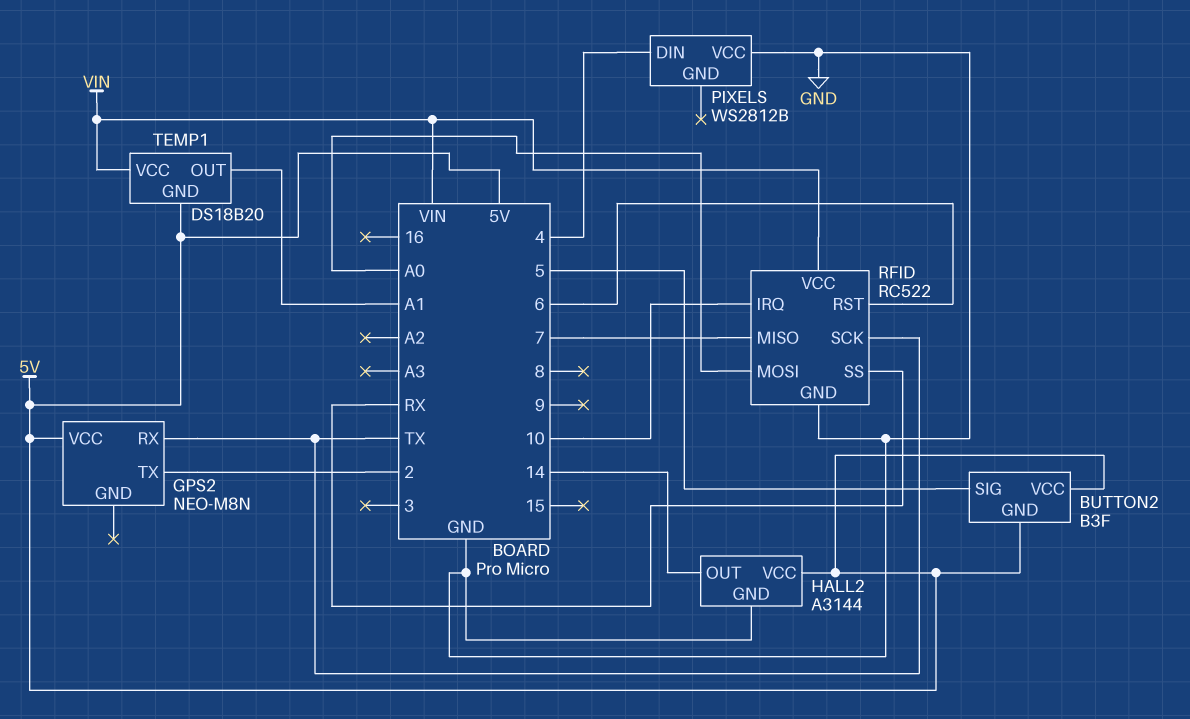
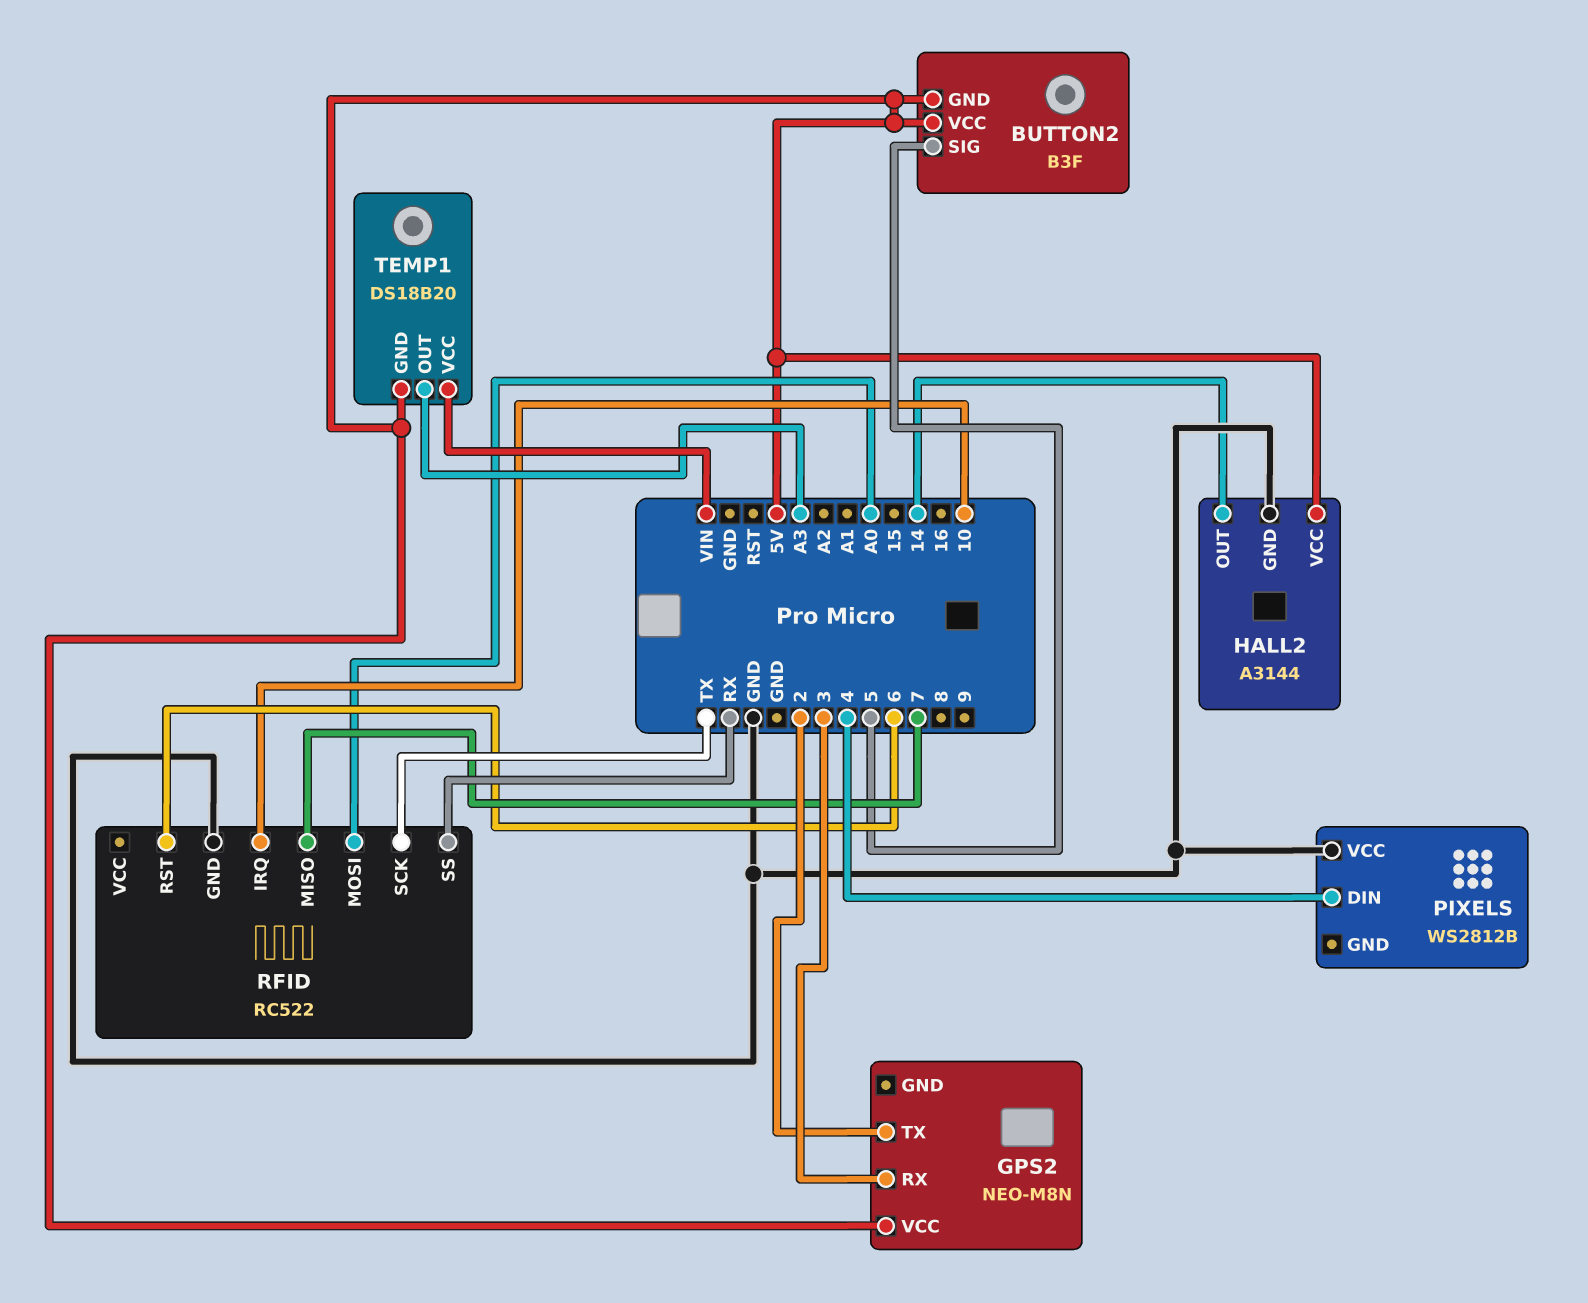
GPS2 pin RX: TX -> 3
RFID pin VCC: VIN -> none
TEMP1 pin OUT: A1 -> A3

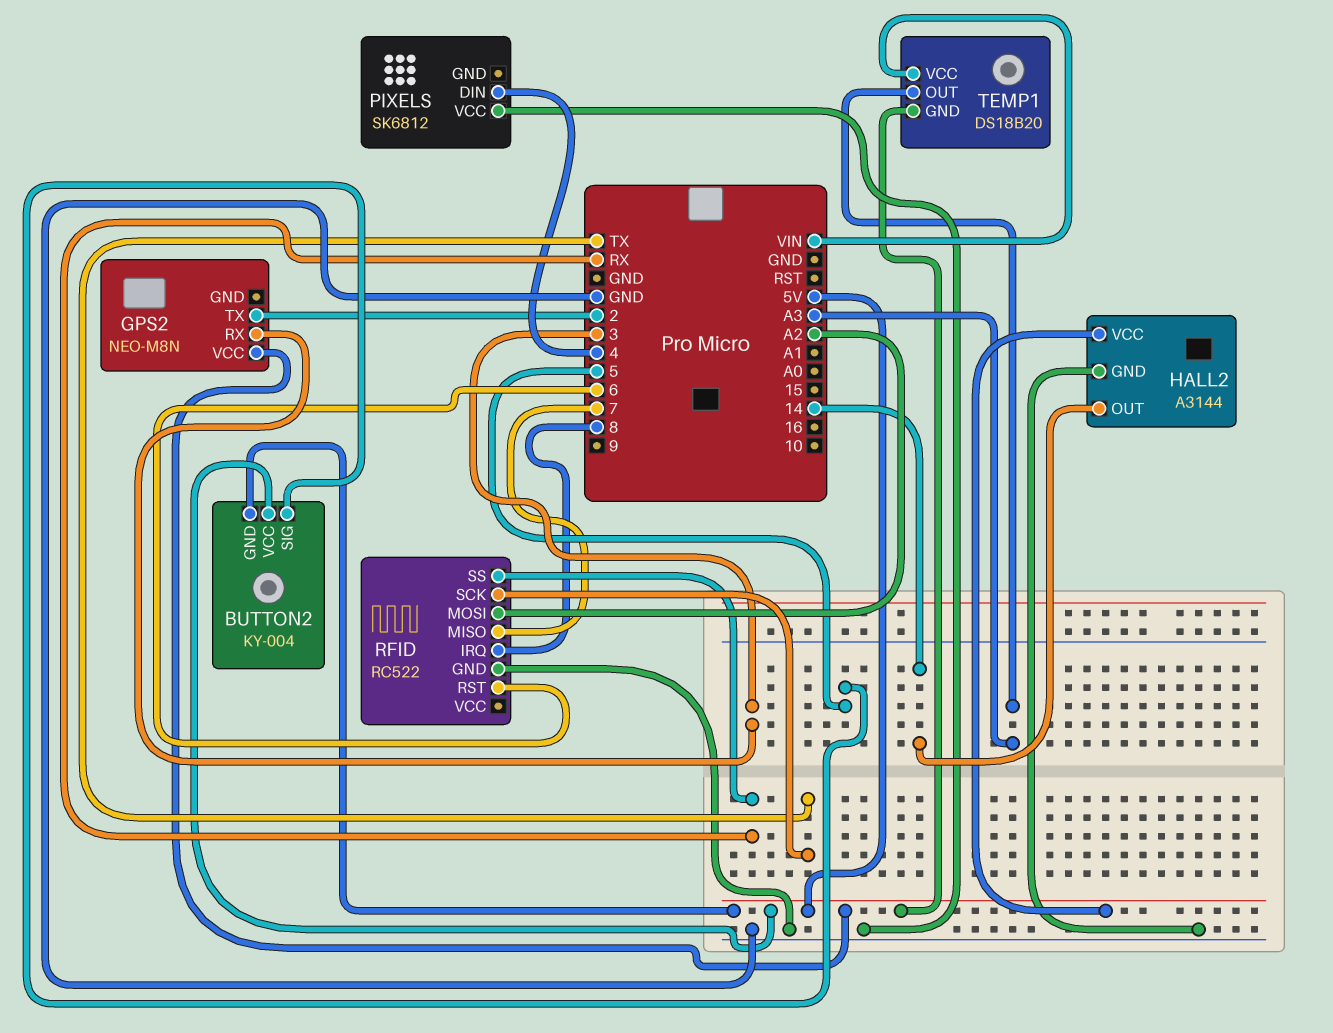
BUTTON2: B3F -> KY-004
PIXELS: WS2812B -> SK6812
RFID pin IRQ: 10 -> 8
RFID pin MOSI: A0 -> A2

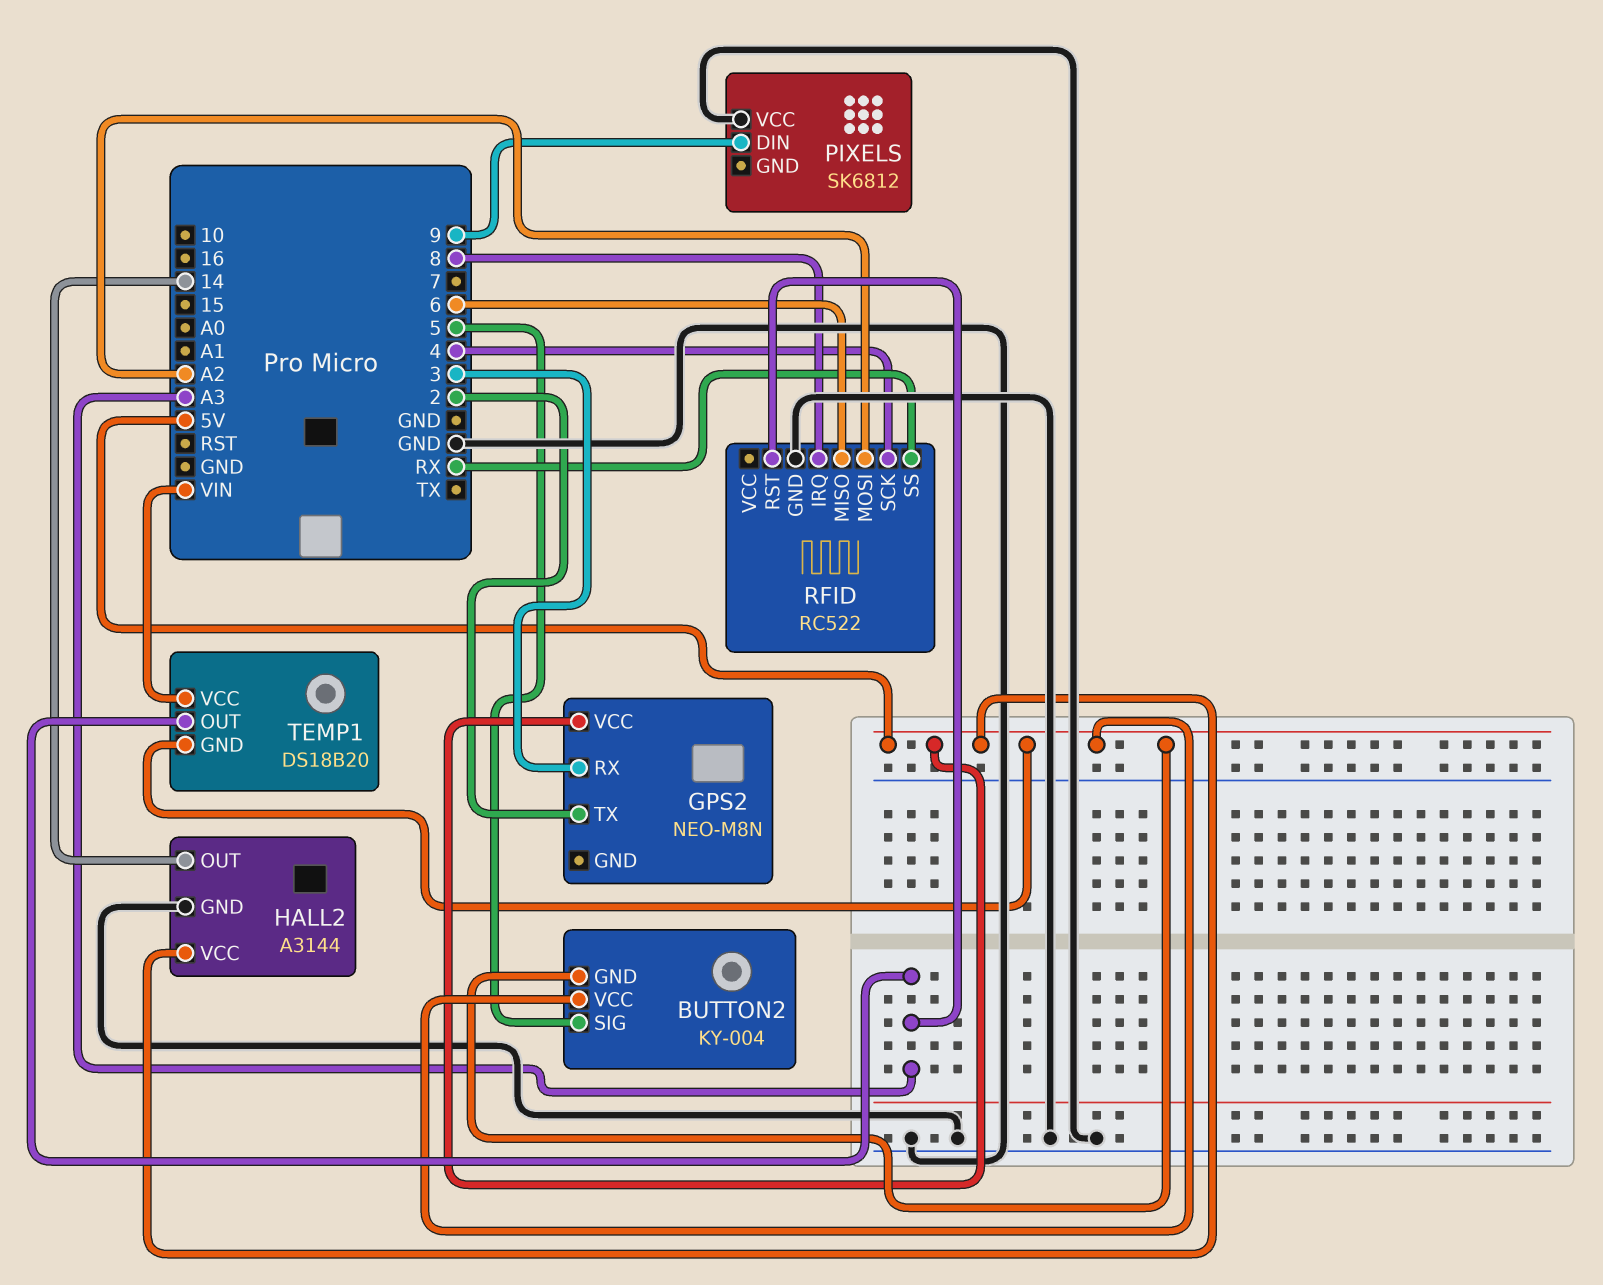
PIXELS pin DIN: 4 -> 9
RFID pin MISO: 7 -> 6
RFID pin RST: 6 -> A3
RFID pin SCK: TX -> 4

